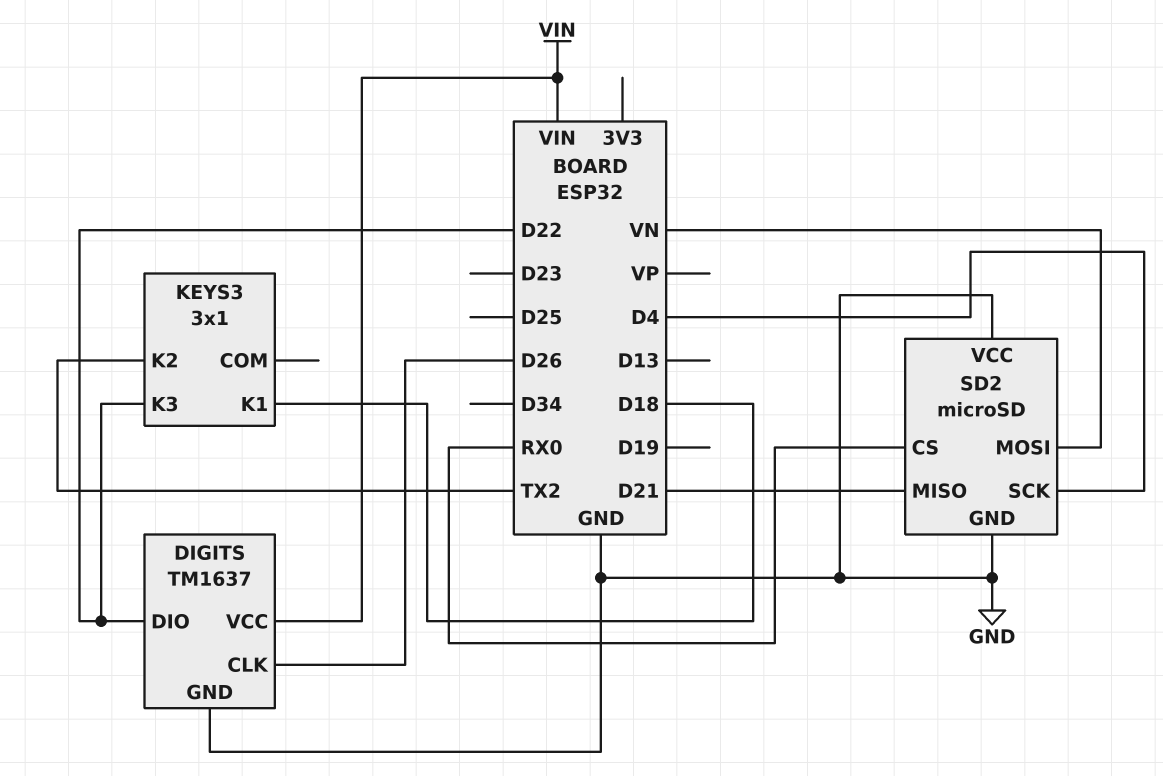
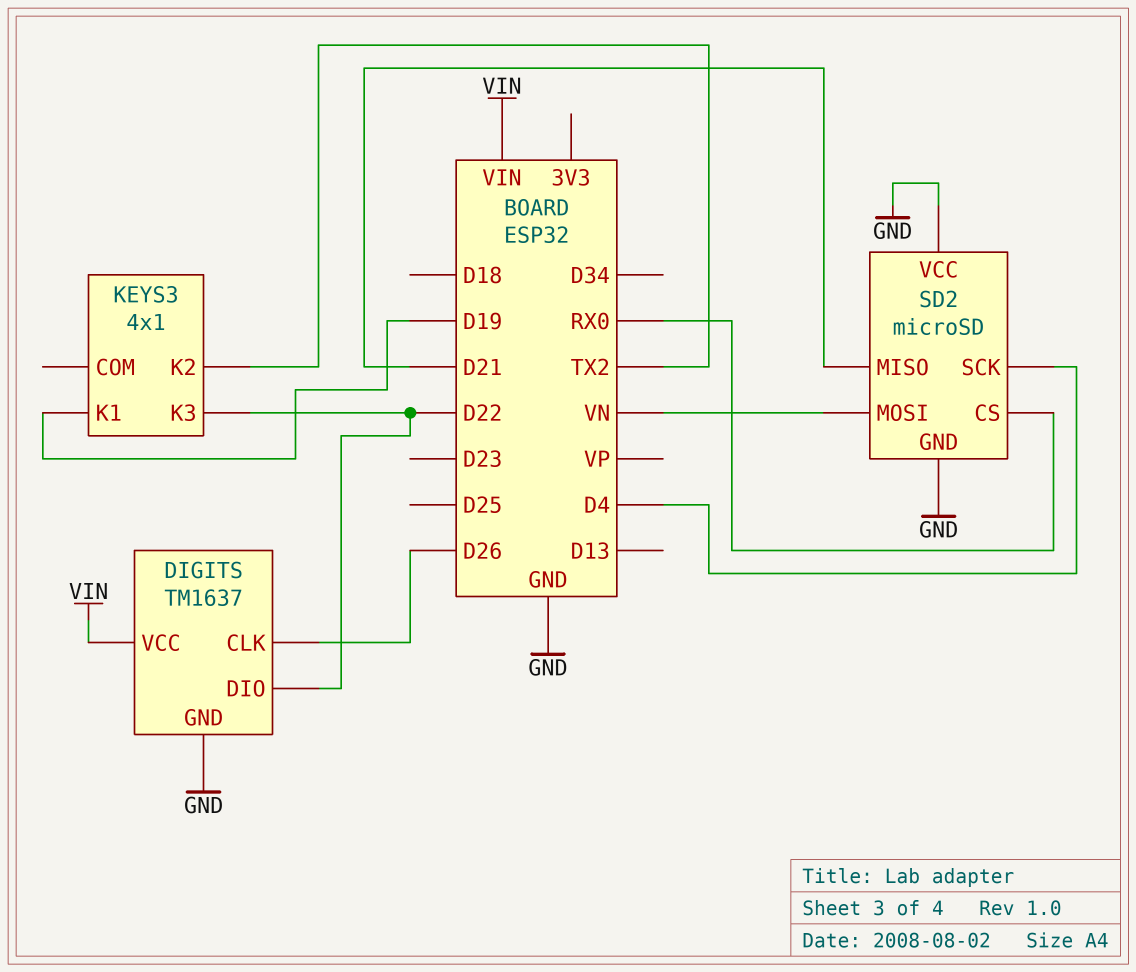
KEYS3: 3x1 -> 4x1
KEYS3 pin K1: D18 -> D19

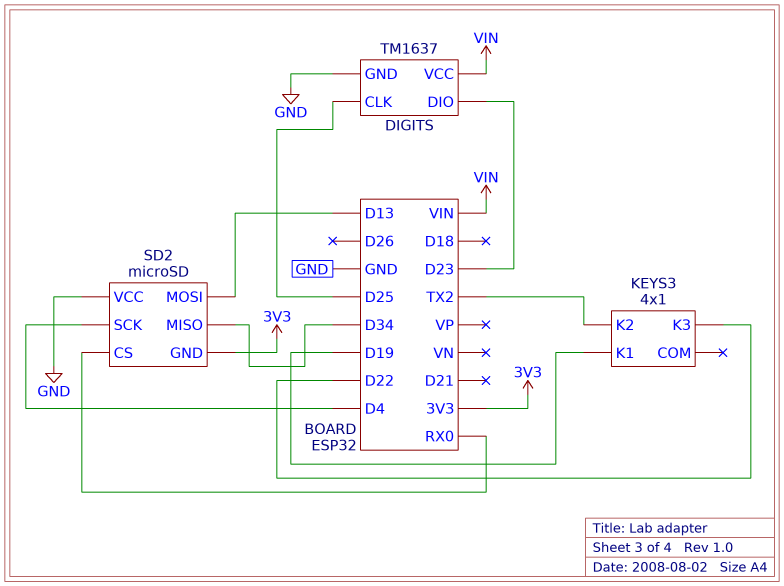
DIGITS pin CLK: D26 -> D25
DIGITS pin DIO: D22 -> D23
SD2 pin GND: GND -> 3V3
SD2 pin MISO: D21 -> D34
SD2 pin MOSI: VN -> D13

